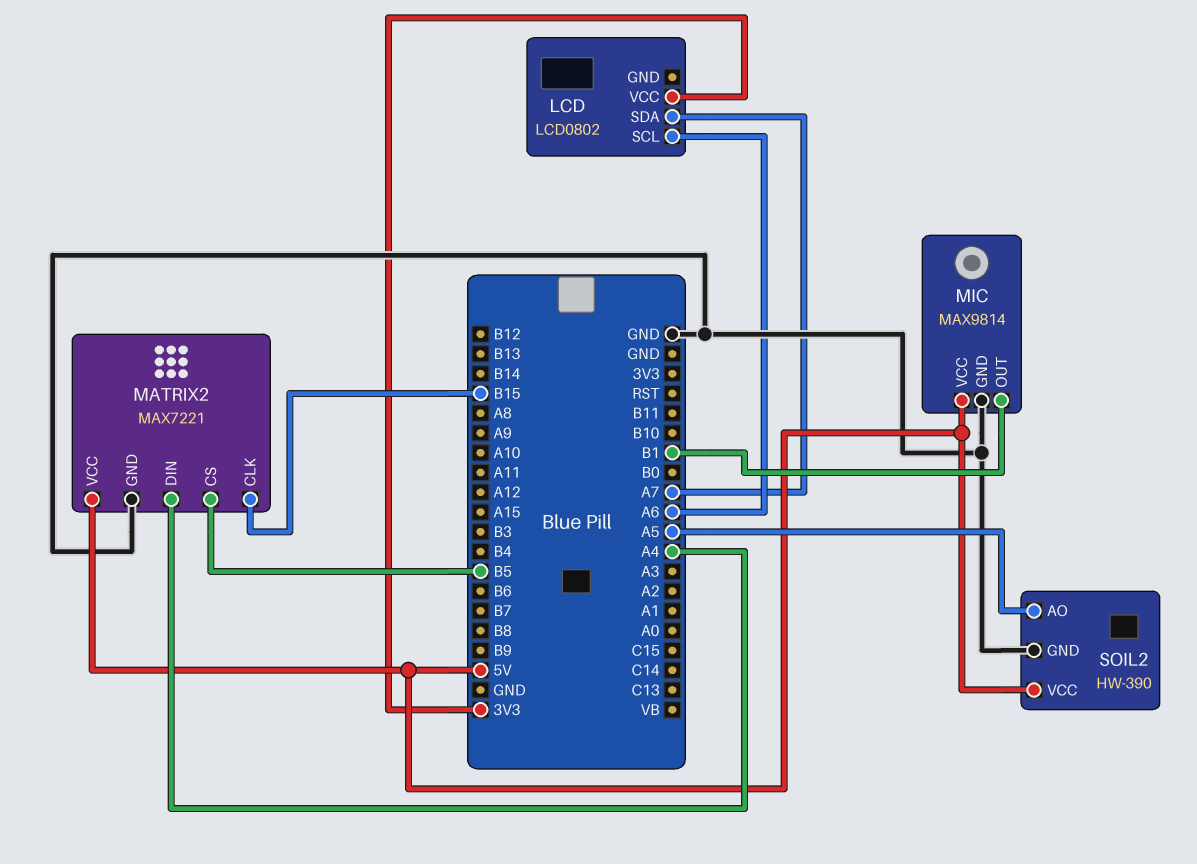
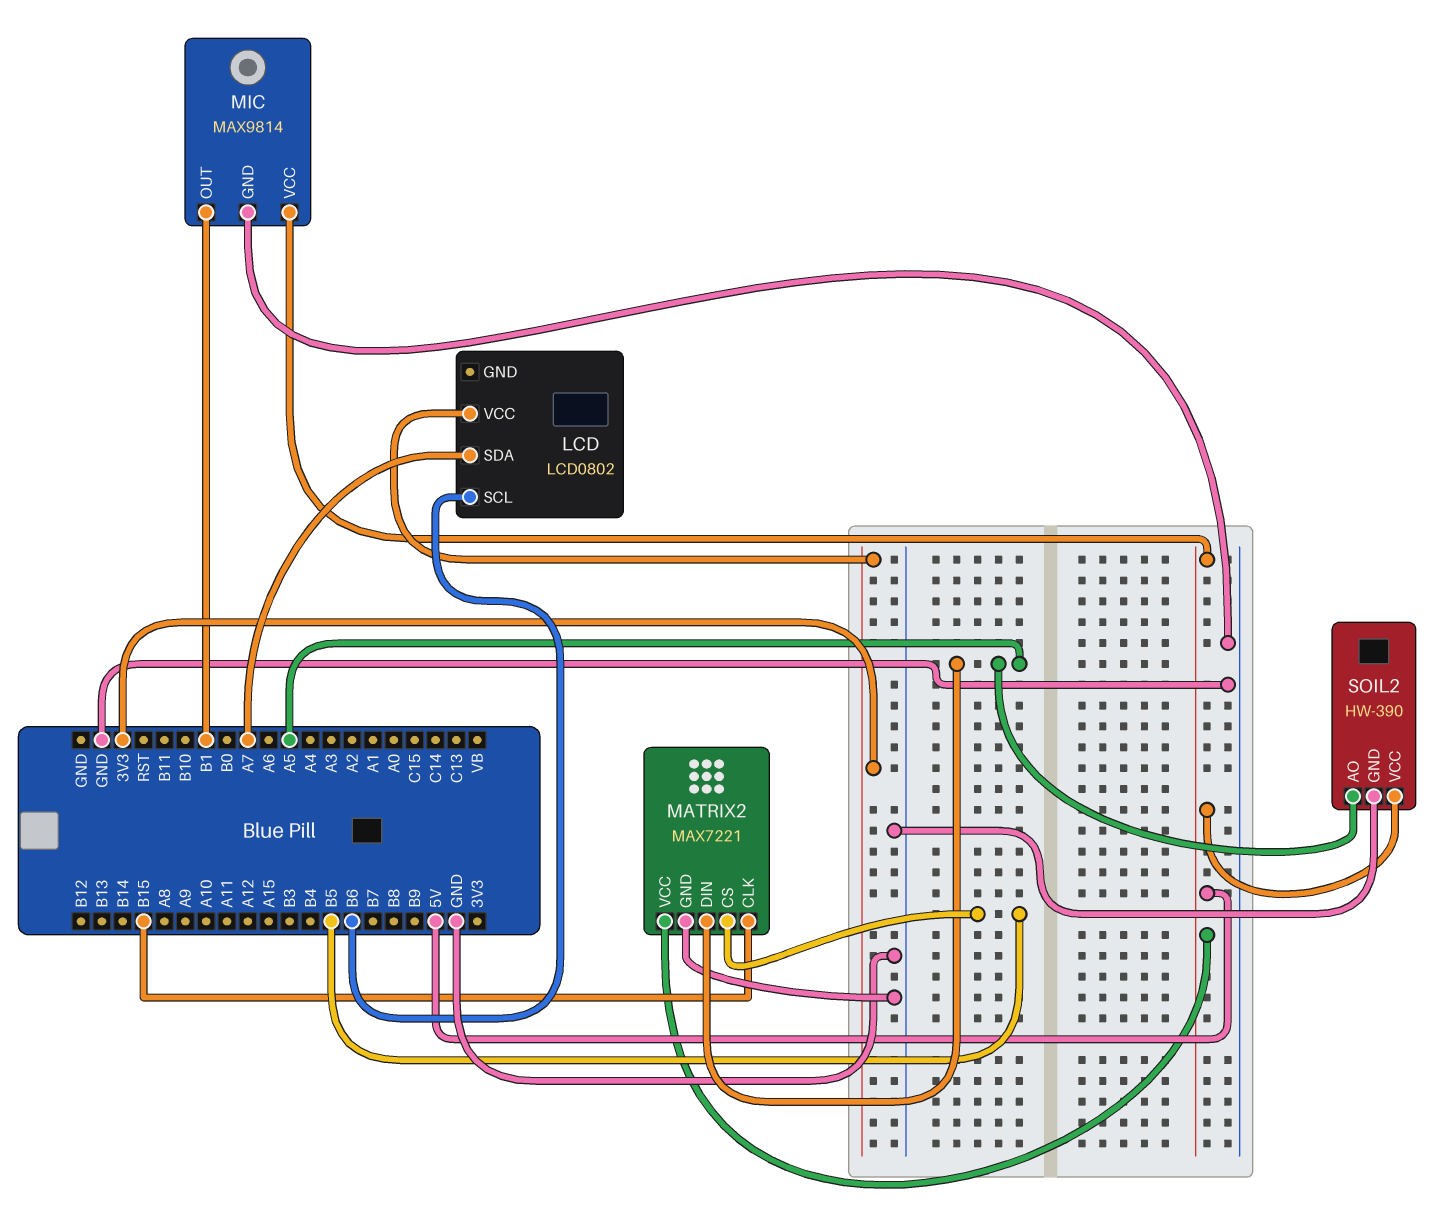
LCD pin SCL: A6 -> B6
MATRIX2 pin DIN: A4 -> A5

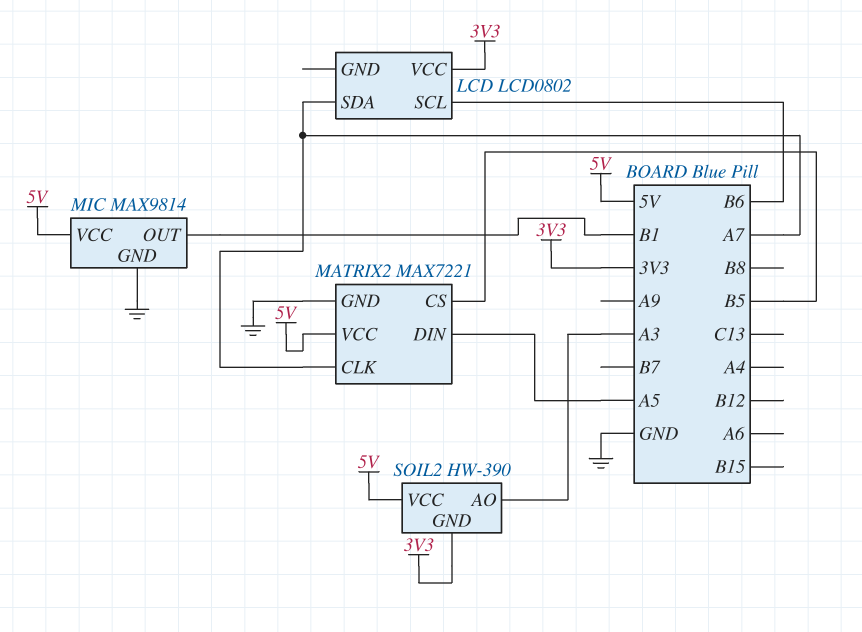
MATRIX2 pin CLK: B15 -> A7
SOIL2 pin AO: A5 -> A3
SOIL2 pin GND: GND -> 3V3

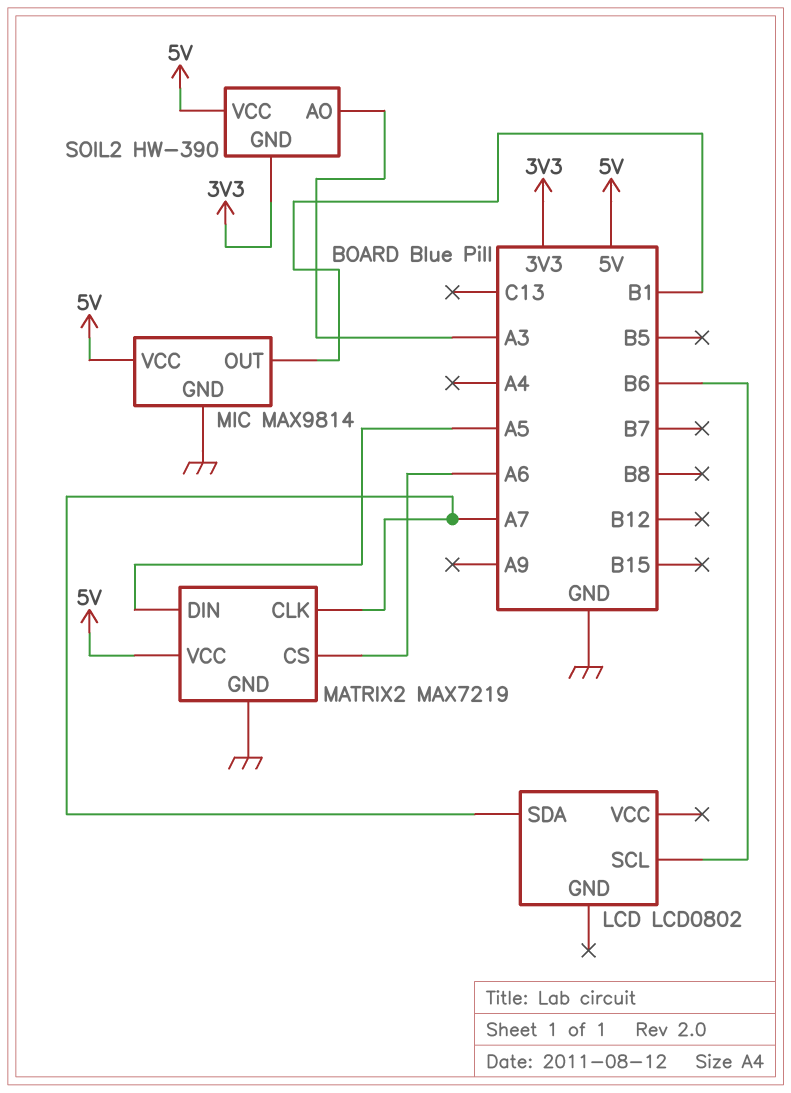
LCD pin VCC: 3V3 -> none
MATRIX2: MAX7221 -> MAX7219
MATRIX2 pin CS: B5 -> A6

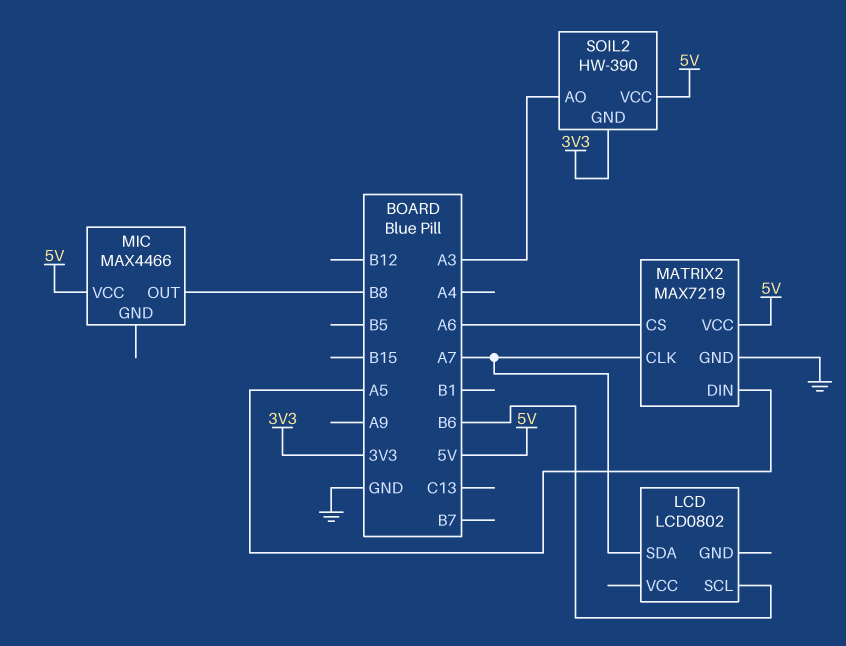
MIC: MAX9814 -> MAX4466
MIC pin GND: GND -> none
MIC pin OUT: B1 -> B8

